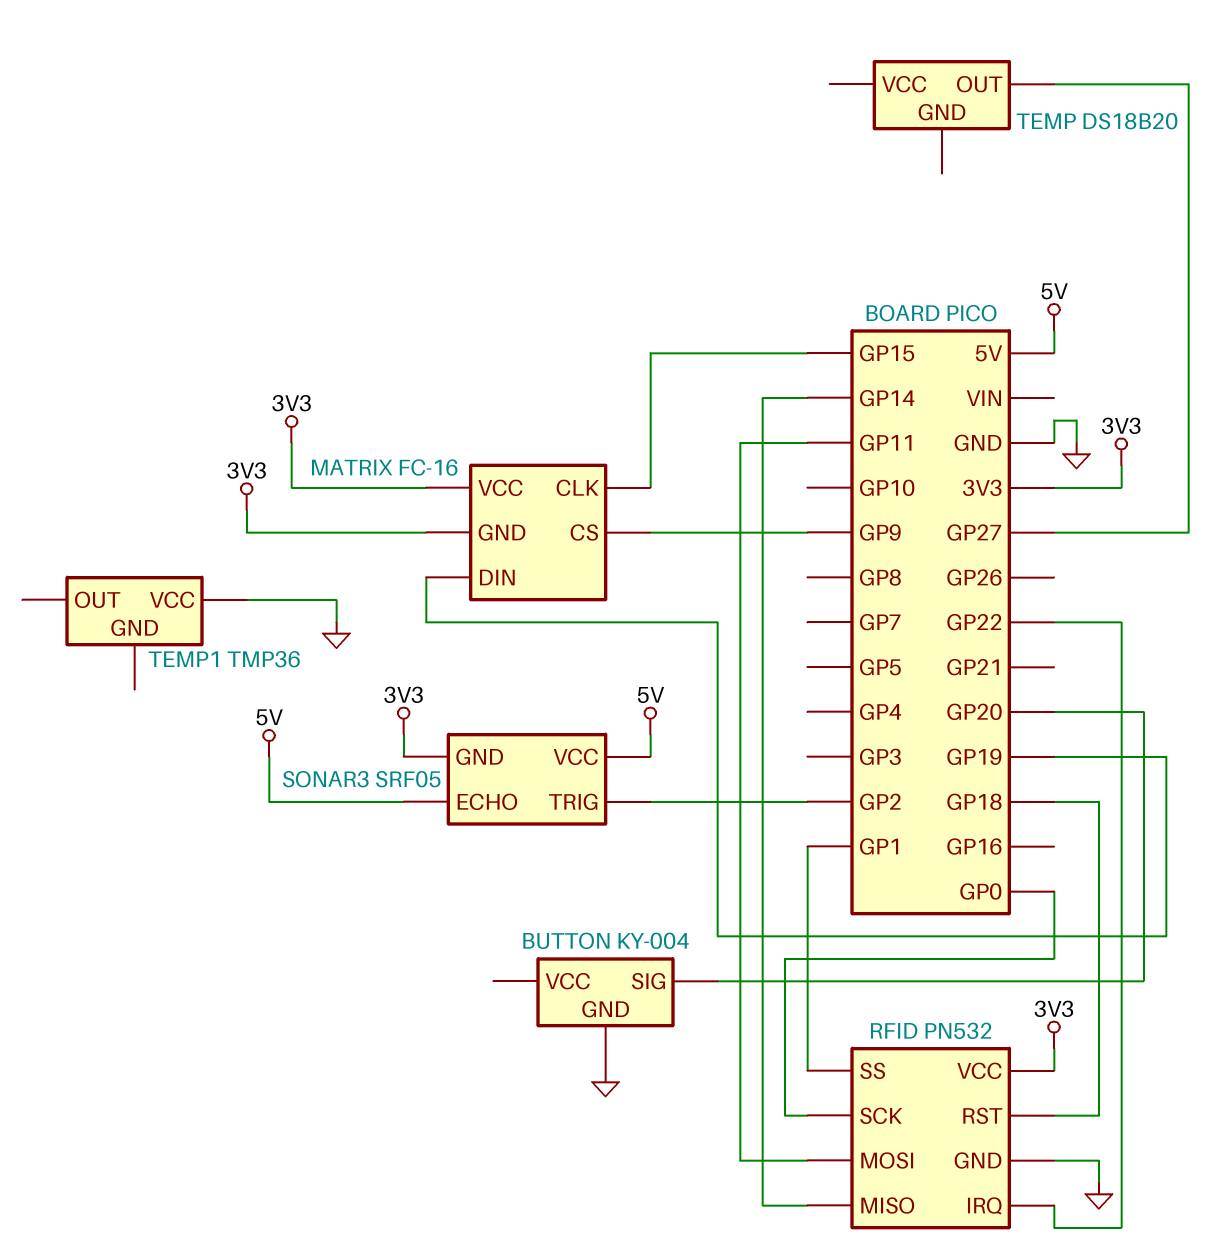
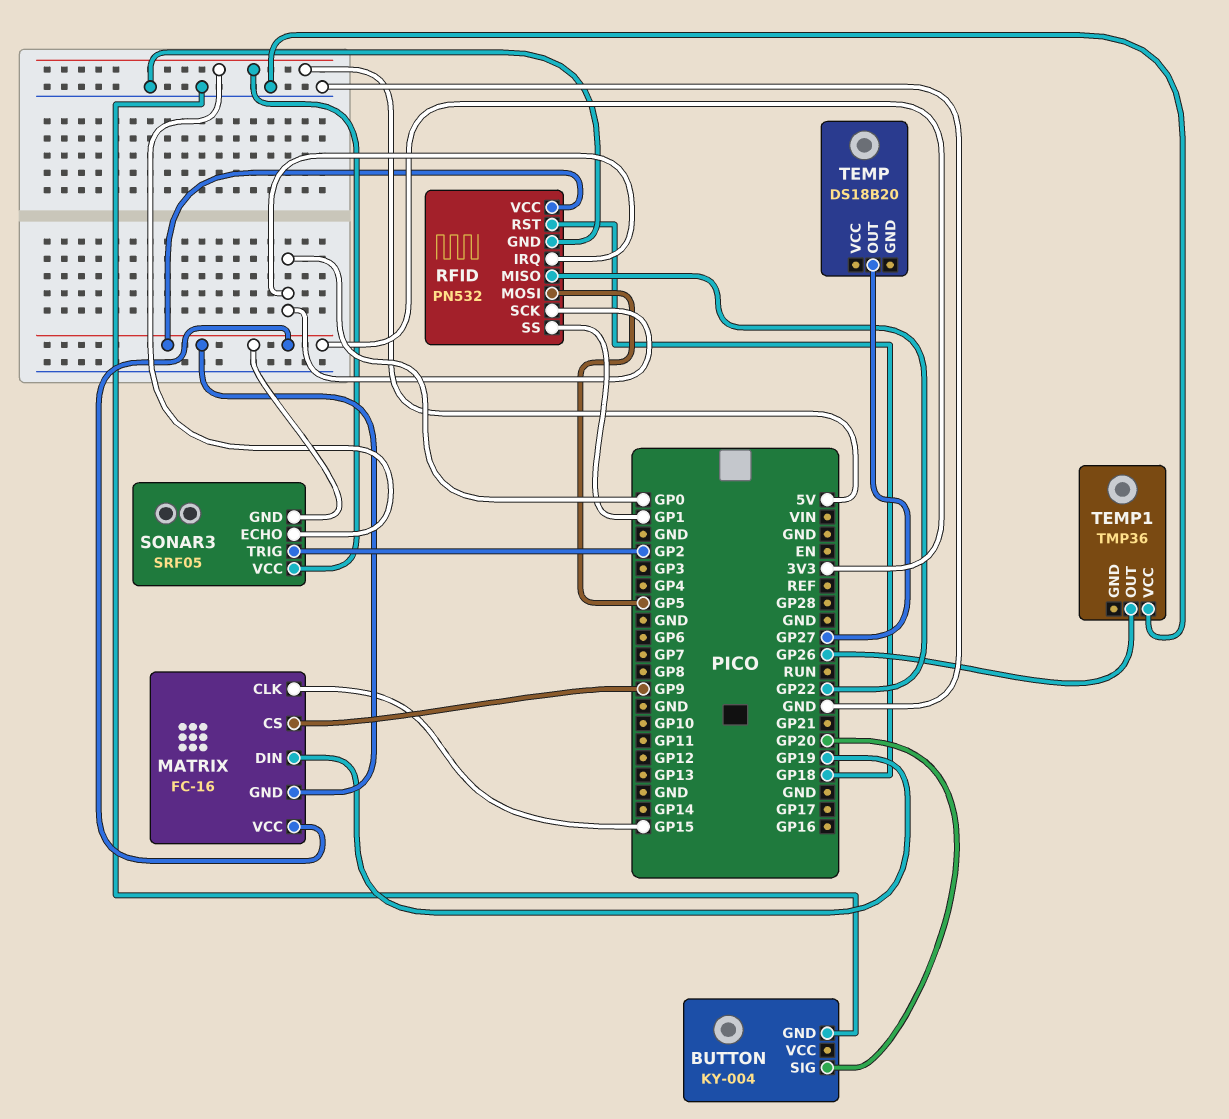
RFID pin IRQ: GP22 -> GP0
RFID pin MISO: GP14 -> GP22
RFID pin MOSI: GP11 -> GP5
TEMP1 pin OUT: none -> GP26

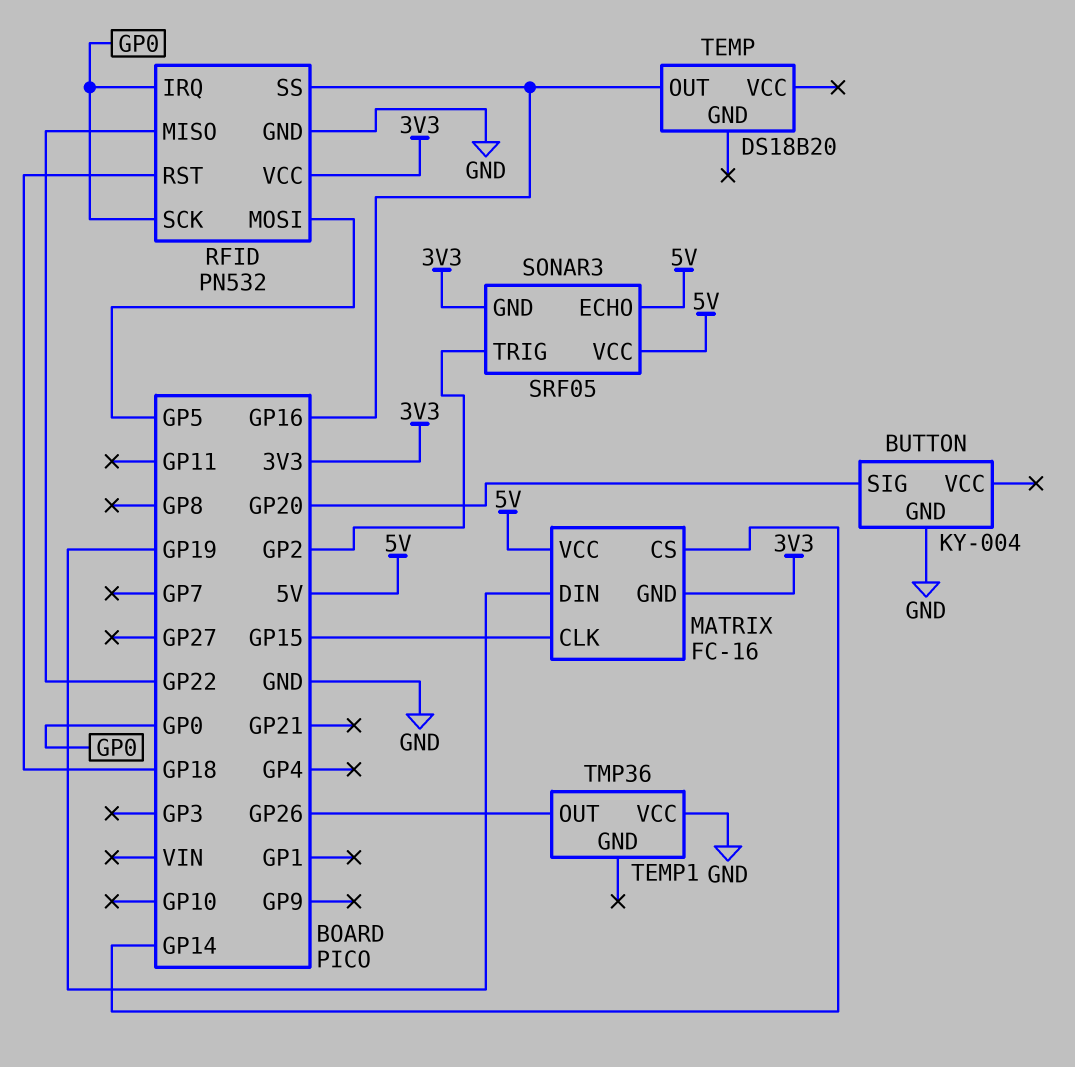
MATRIX pin CS: GP9 -> GP14
MATRIX pin VCC: 3V3 -> 5V
RFID pin SS: GP1 -> GP16
TEMP pin OUT: GP27 -> GP16

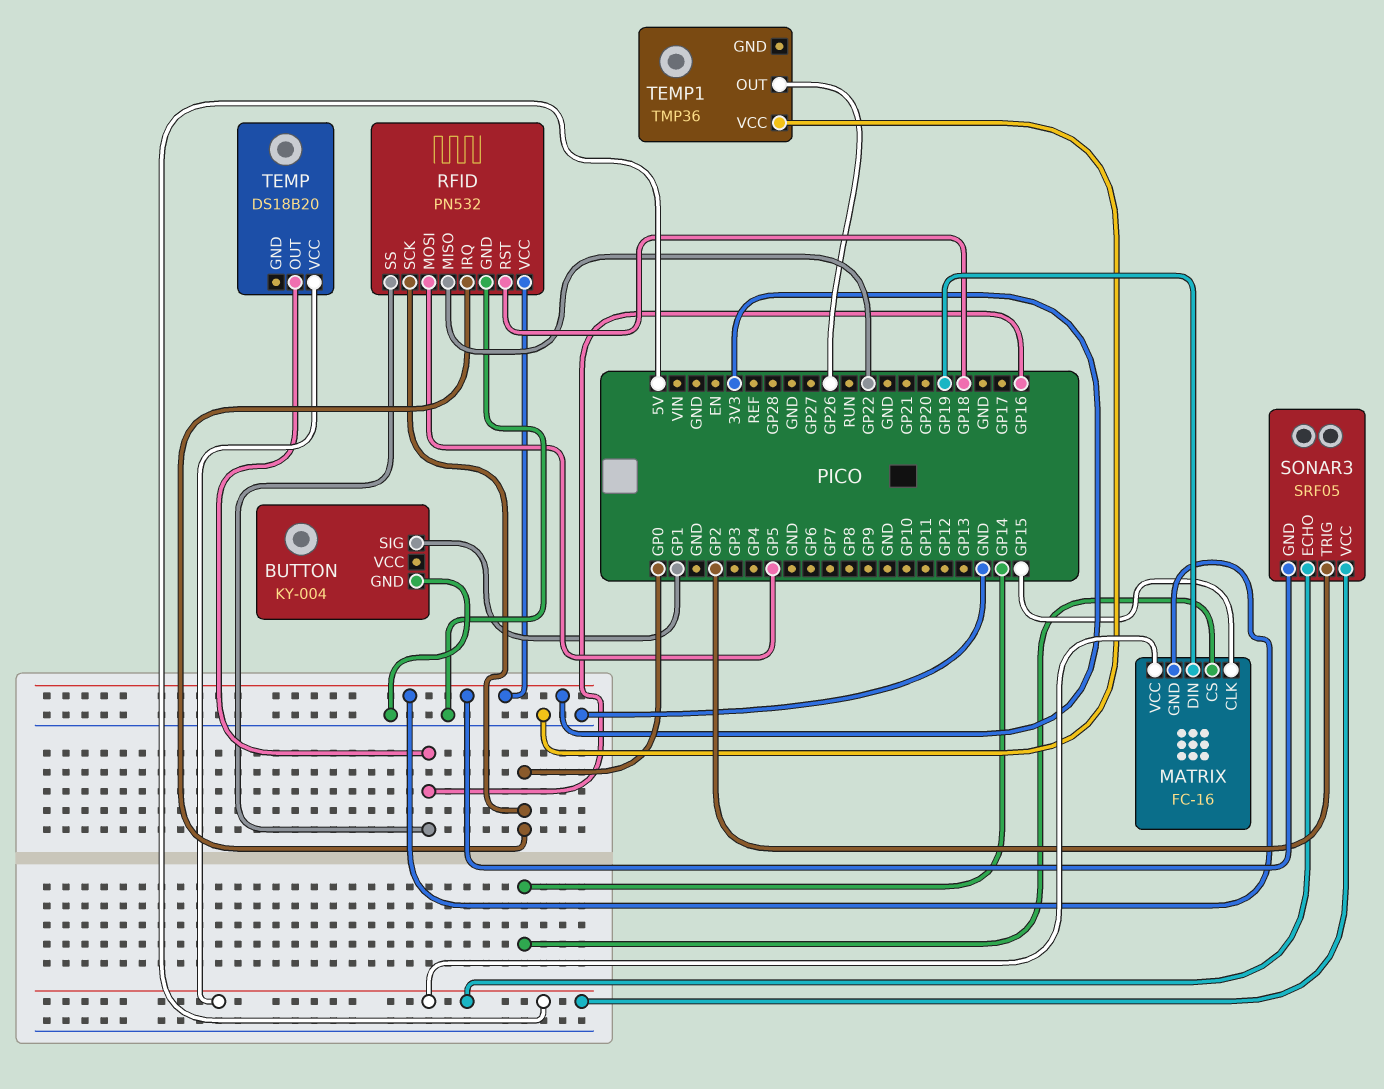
BUTTON pin SIG: GP20 -> GP1
TEMP pin VCC: none -> 5V

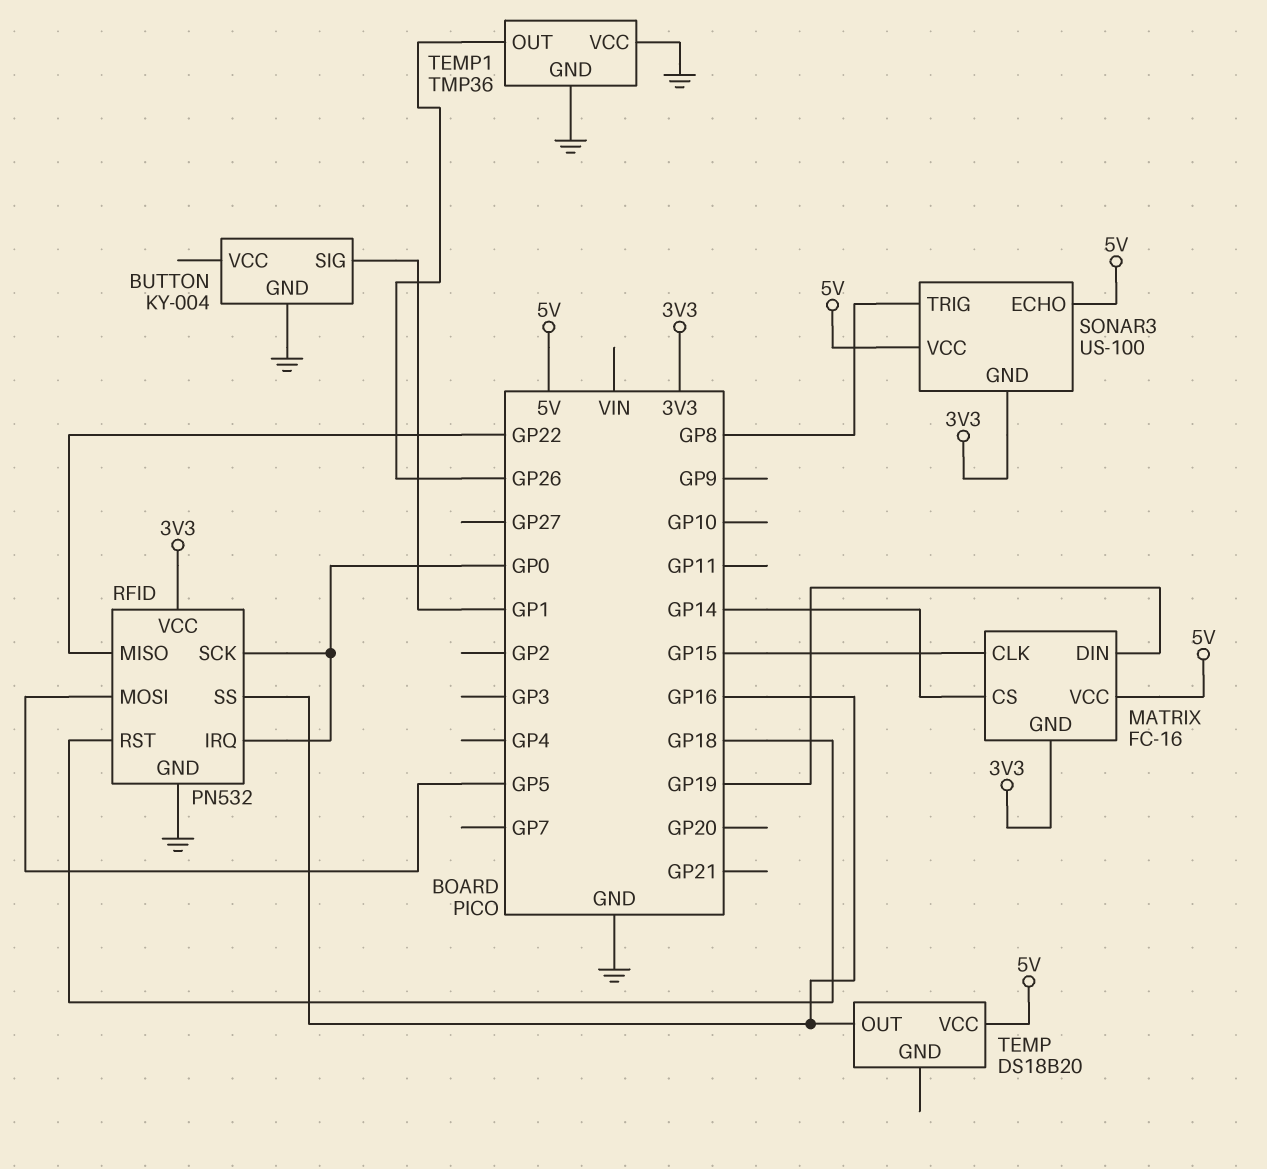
SONAR3: SRF05 -> US-100
SONAR3 pin TRIG: GP2 -> GP8
TEMP1 pin GND: none -> GND

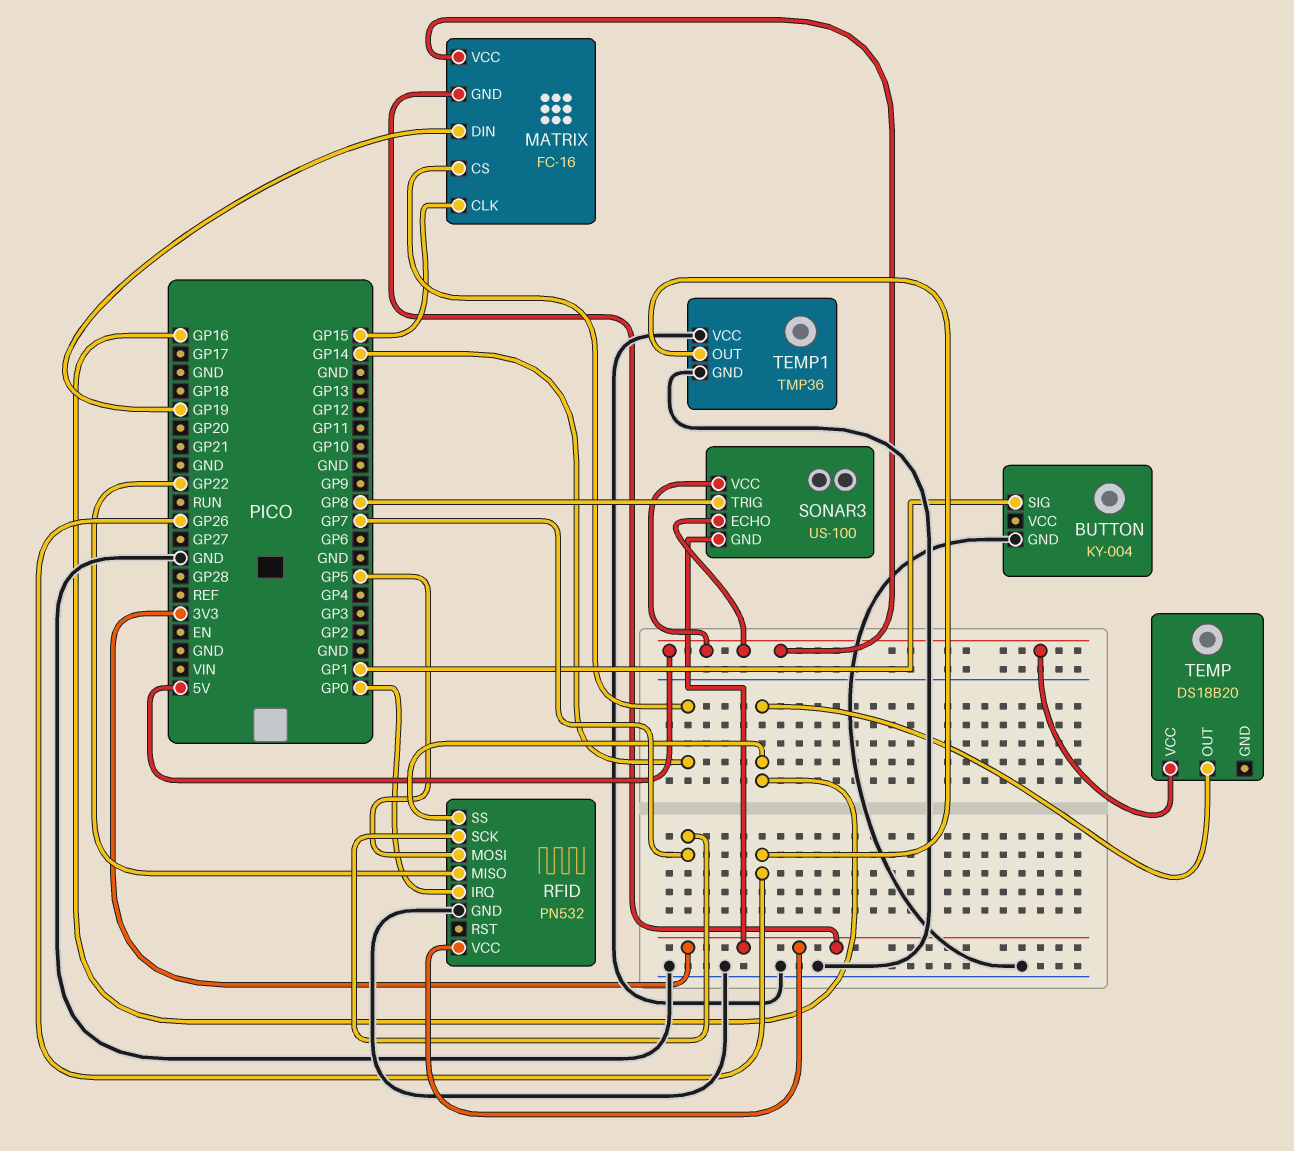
RFID pin RST: GP18 -> none
RFID pin SCK: GP0 -> GP7

